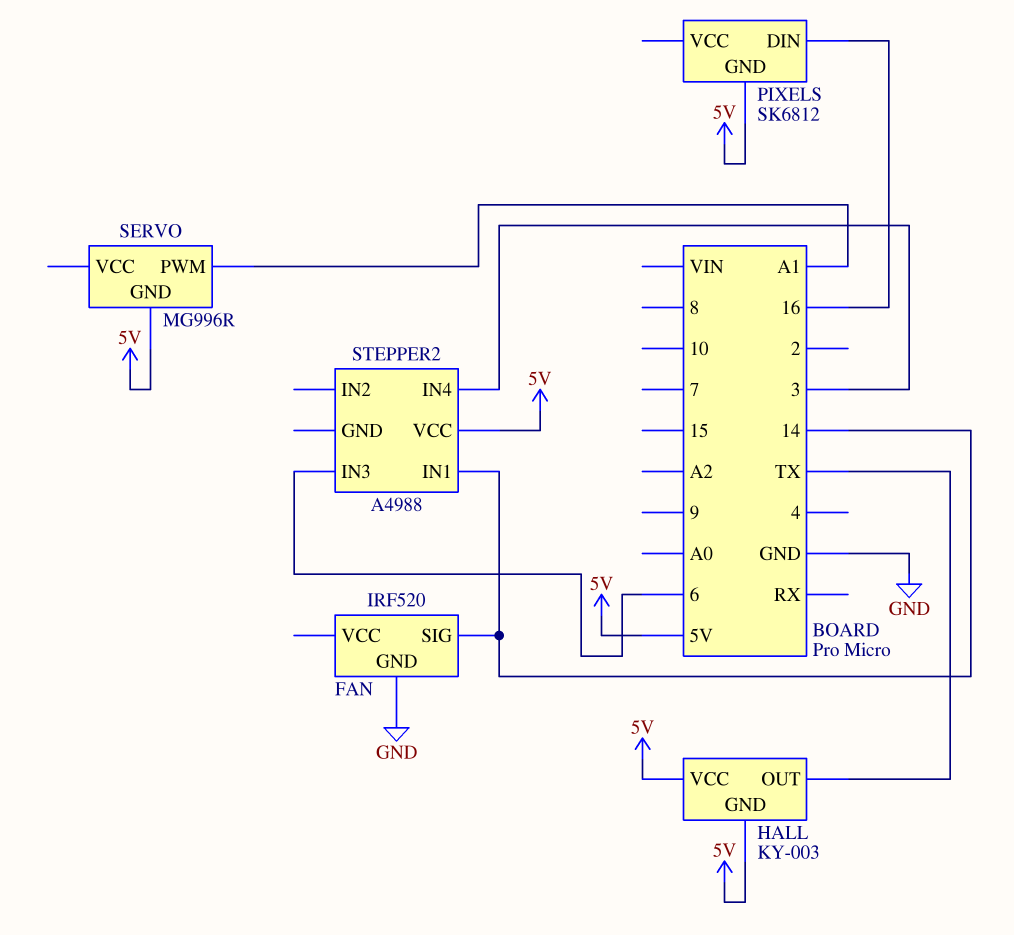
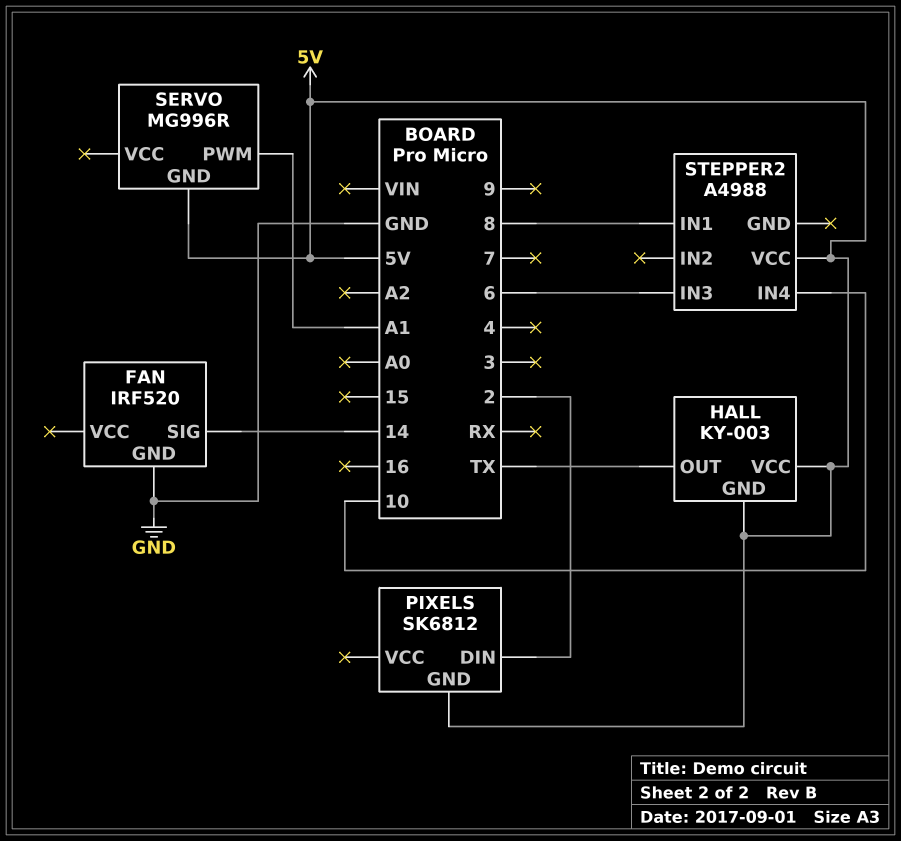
PIXELS pin DIN: 16 -> 2
STEPPER2 pin IN1: 14 -> 8
STEPPER2 pin IN4: 3 -> 10

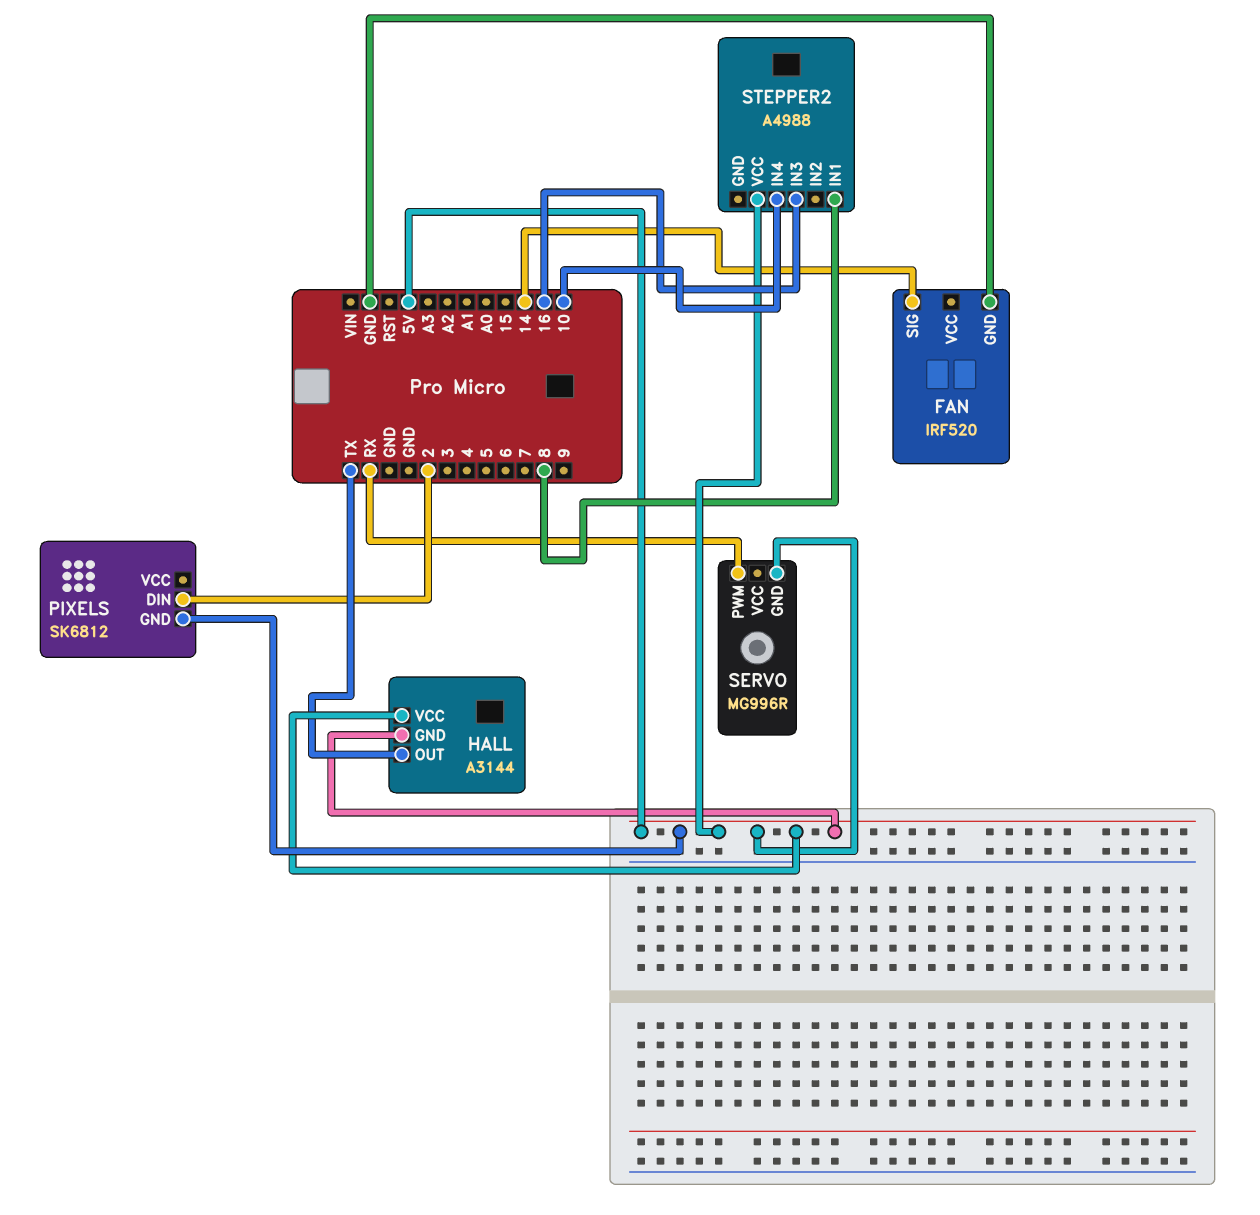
HALL: KY-003 -> A3144
SERVO pin PWM: A1 -> RX
STEPPER2 pin IN3: 6 -> 16

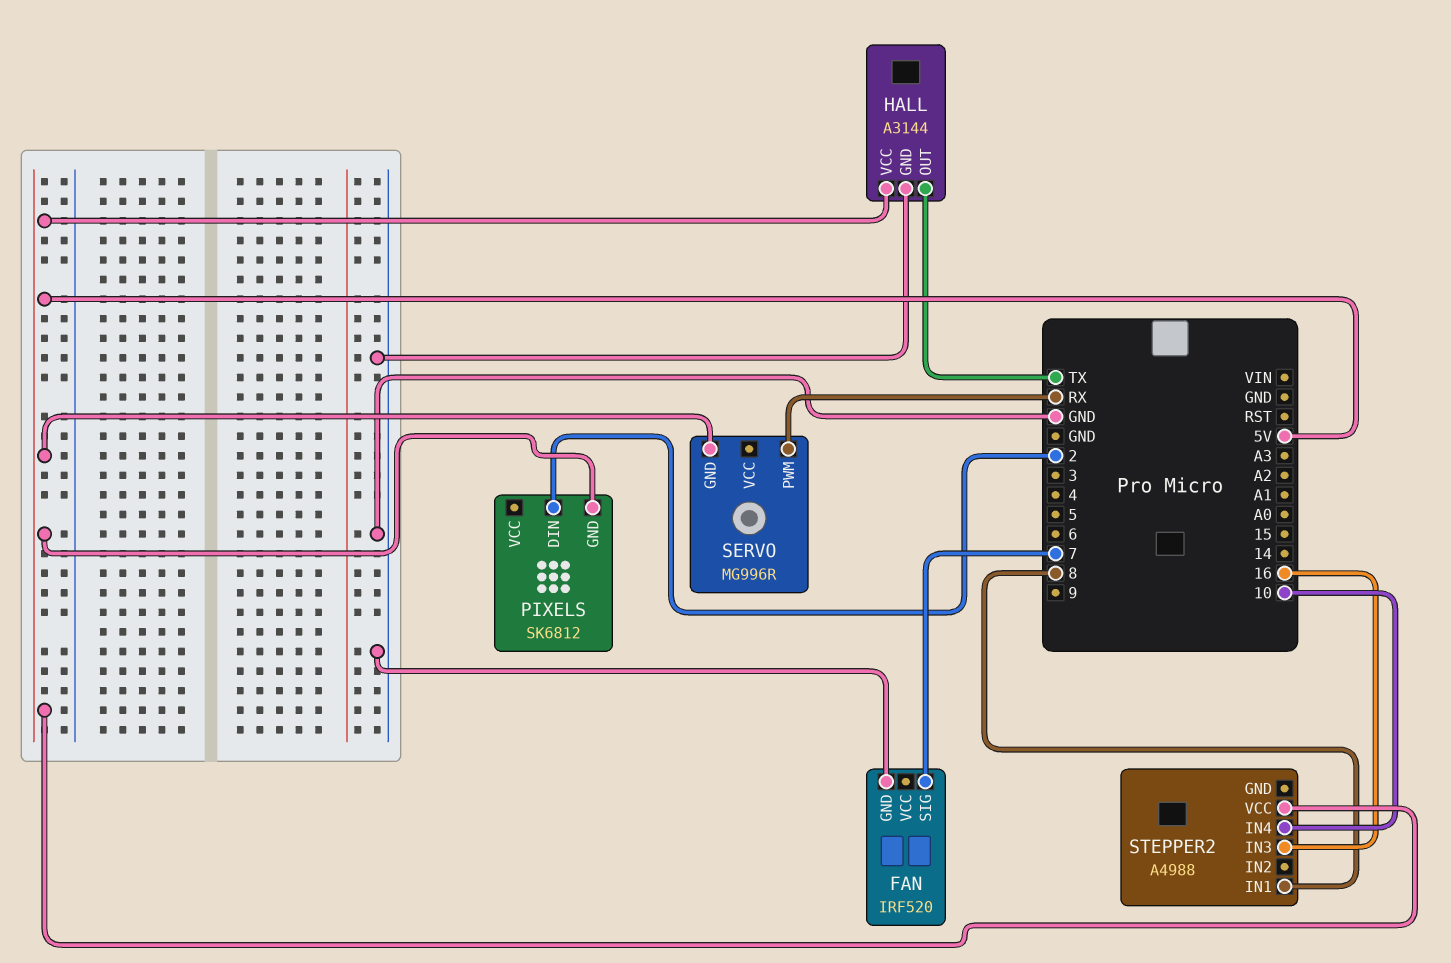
FAN pin SIG: 14 -> 7
HALL pin GND: 5V -> GND

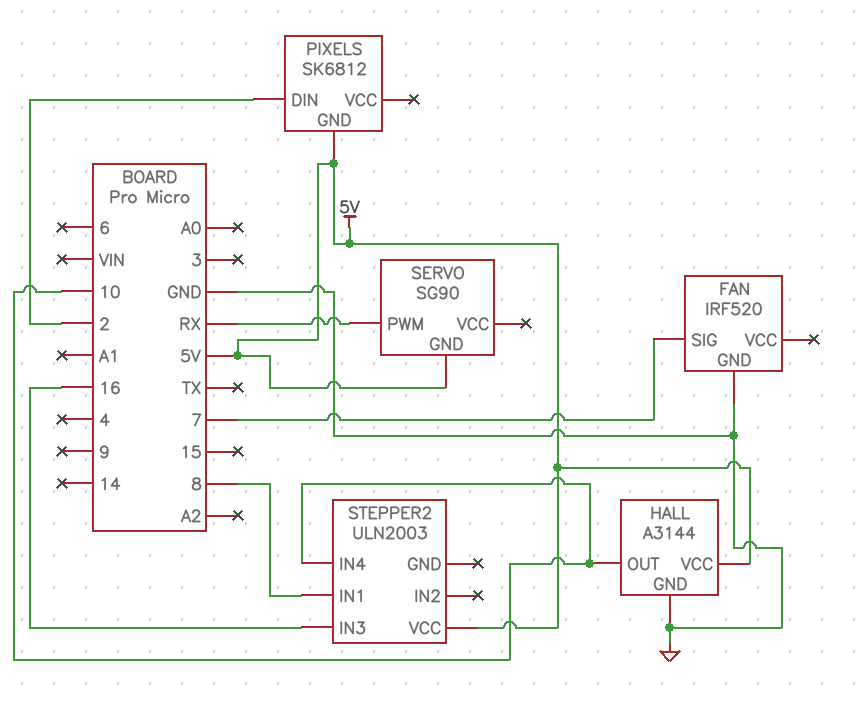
HALL pin OUT: TX -> 10
SERVO: MG996R -> SG90
STEPPER2: A4988 -> ULN2003

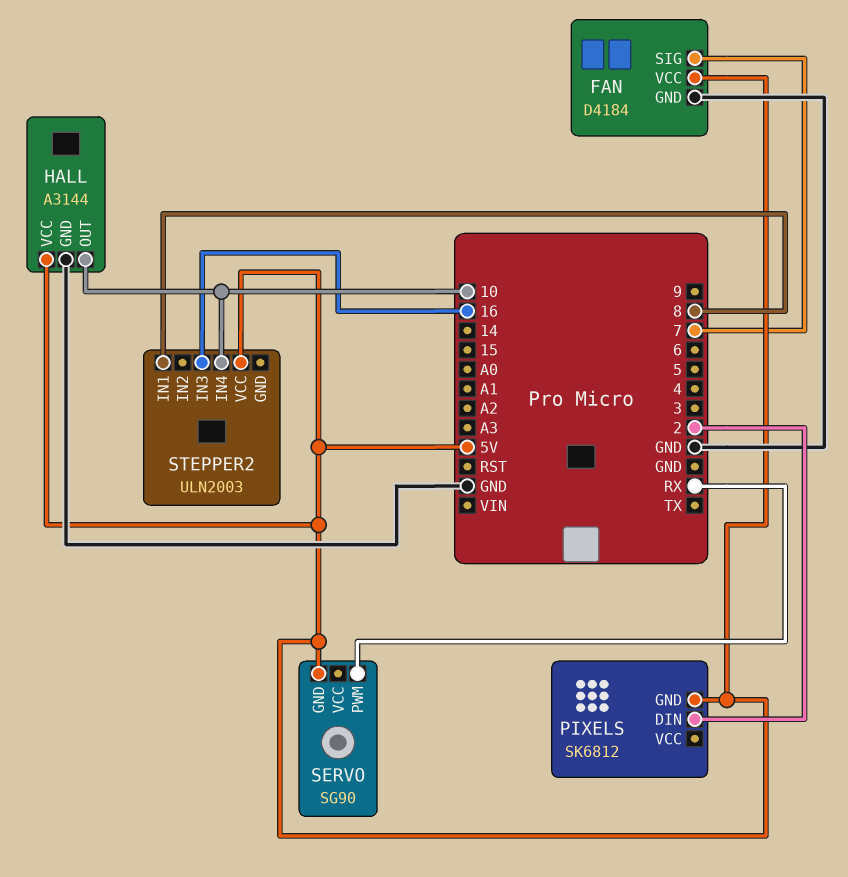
FAN: IRF520 -> D4184
FAN pin VCC: none -> 5V

